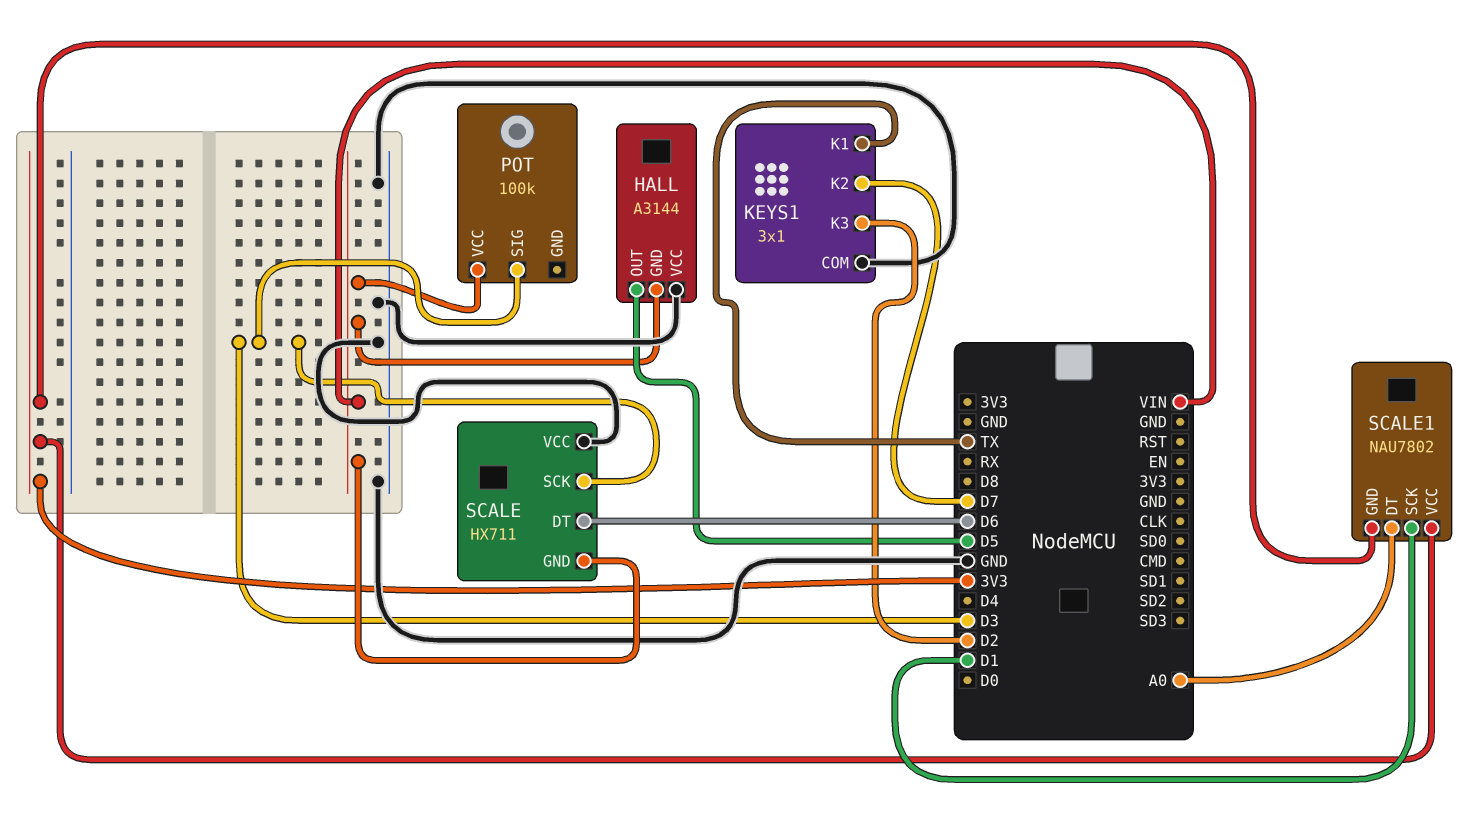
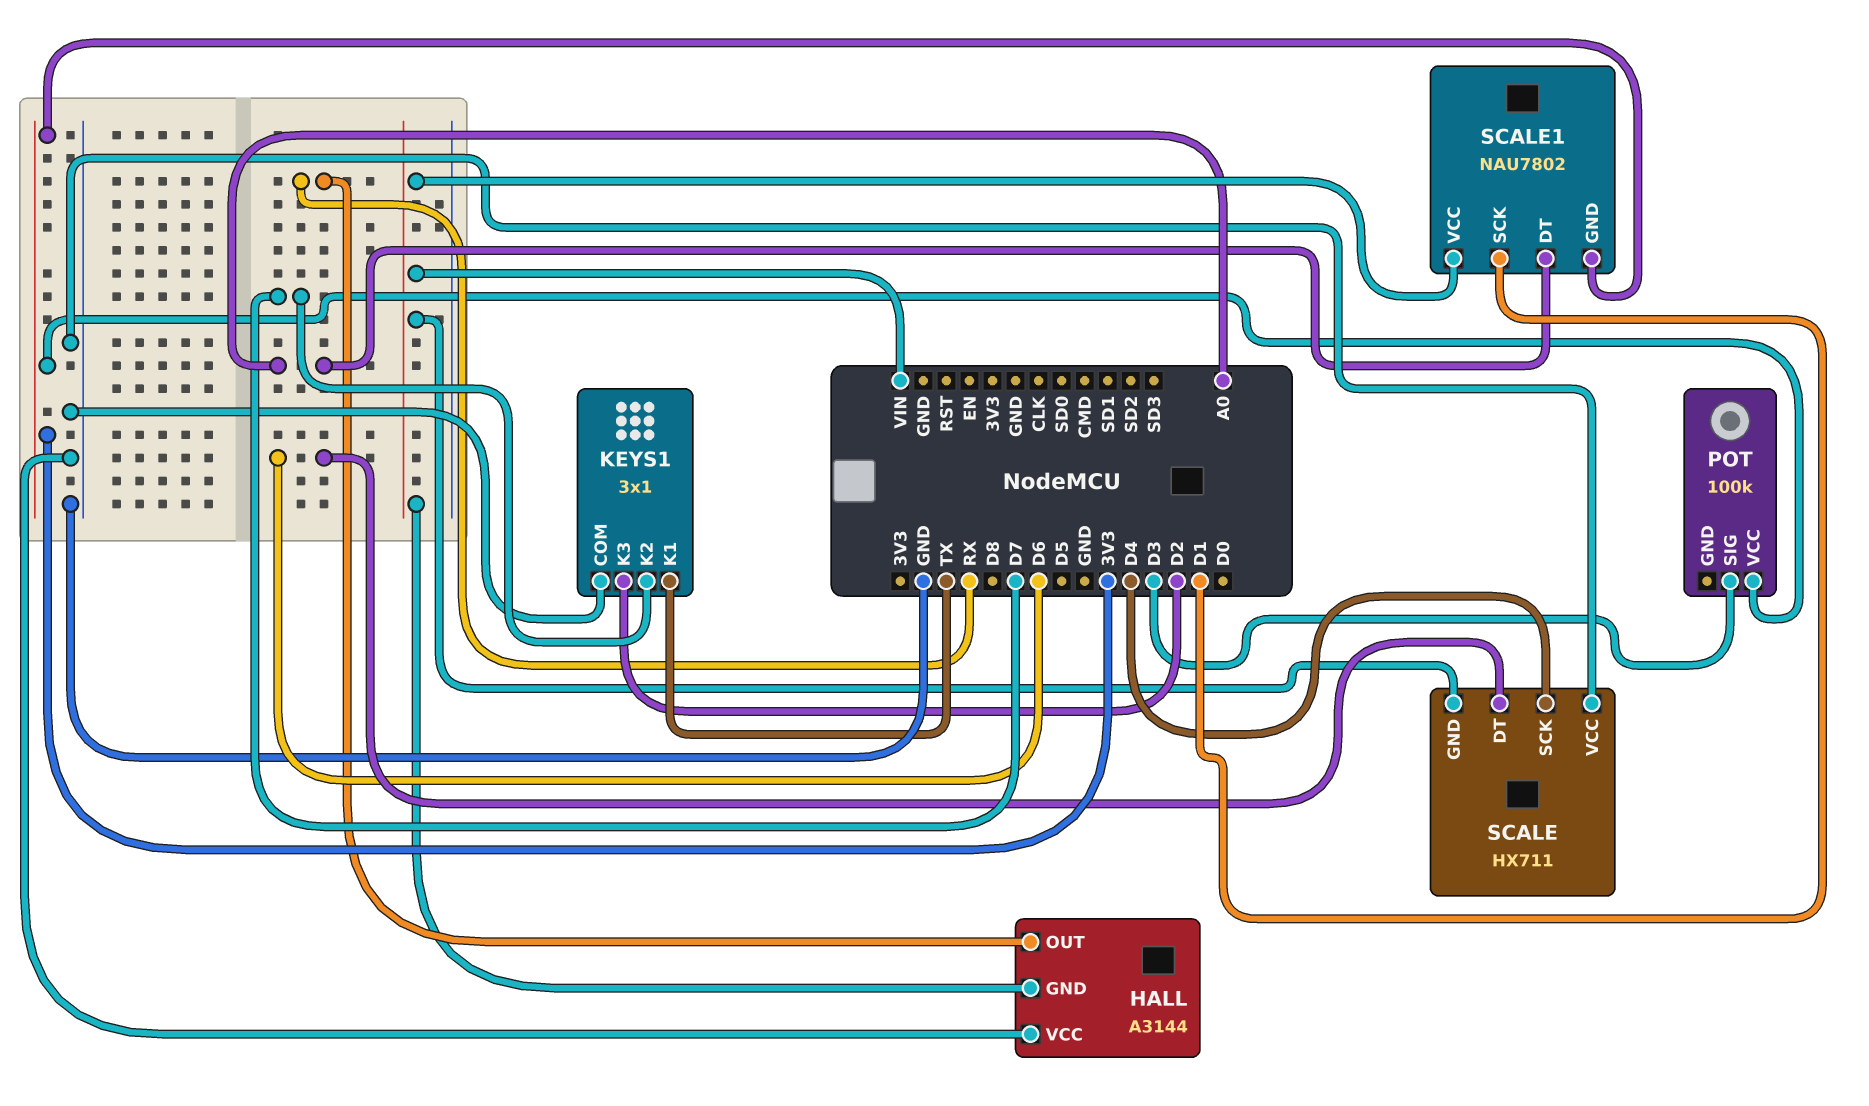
HALL pin OUT: D5 -> RX
POT pin VCC: VIN -> 3V3
SCALE pin SCK: D3 -> D4
SCALE1 pin VCC: 3V3 -> VIN

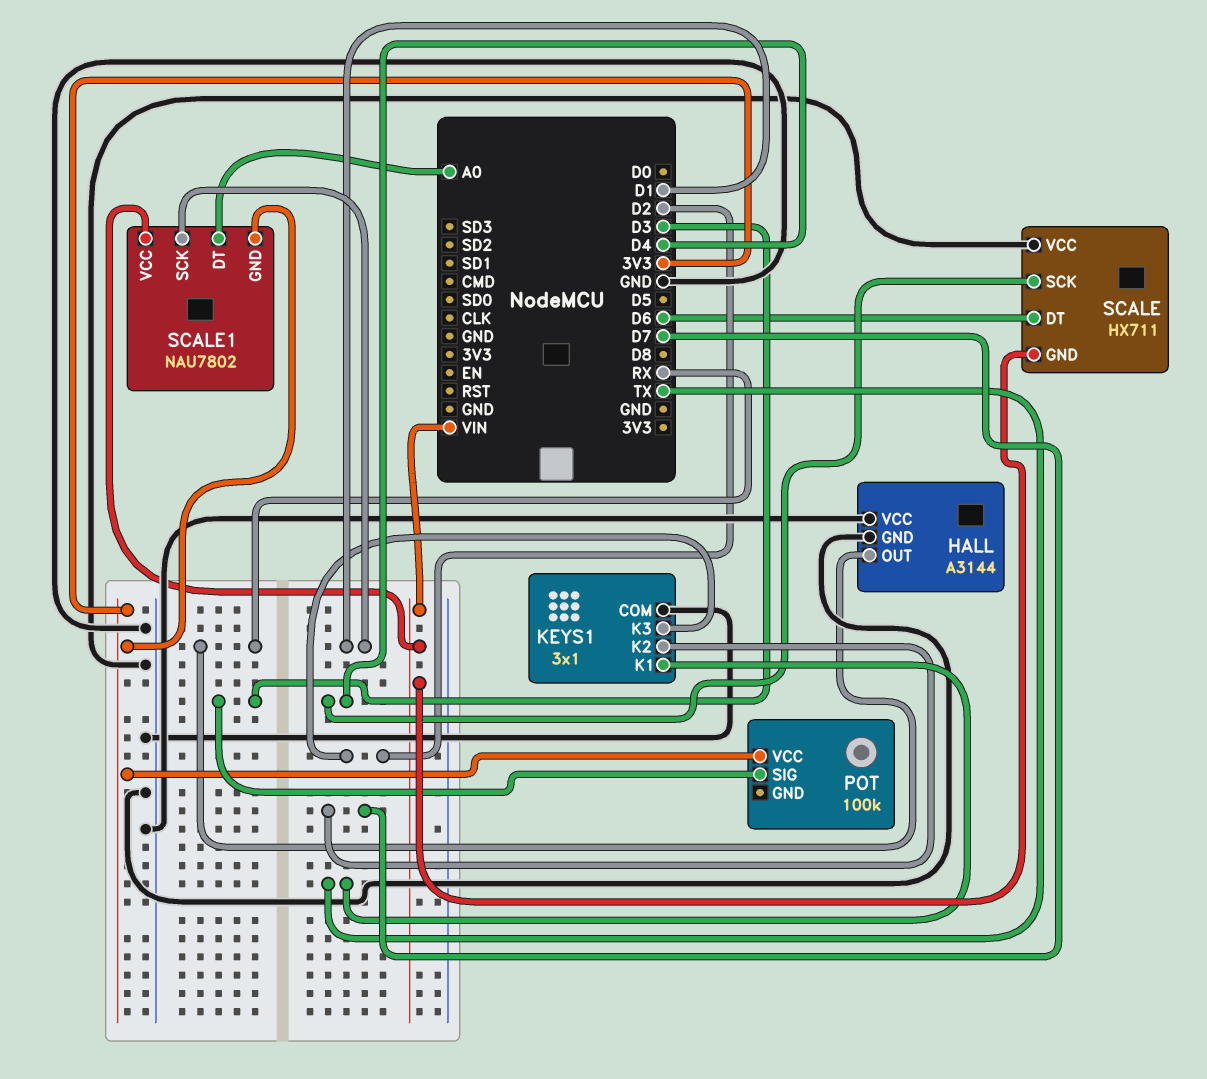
HALL pin GND: VIN -> GND

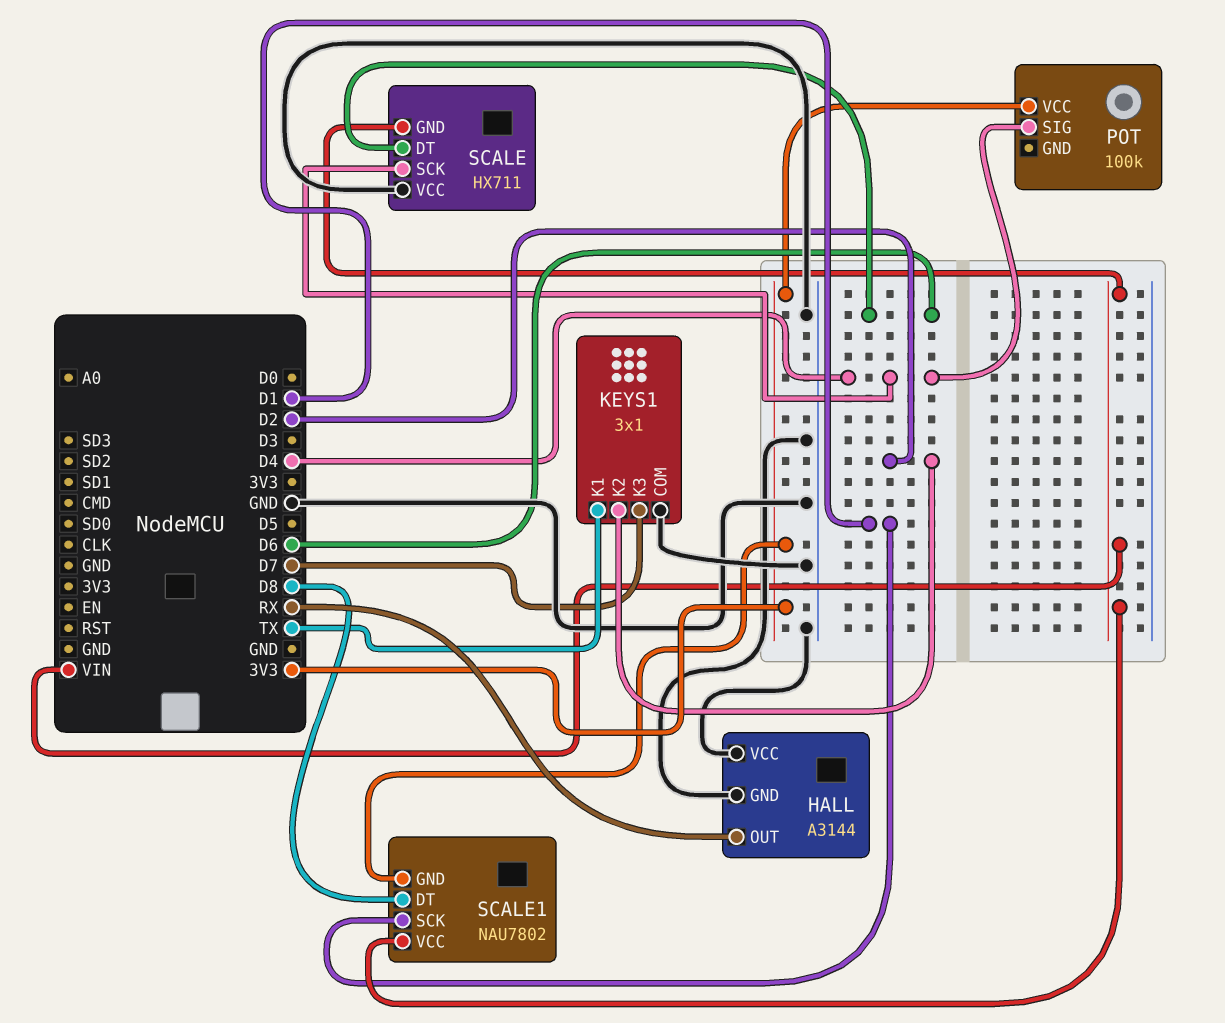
KEYS1 pin K2: D7 -> D2
KEYS1 pin K3: D2 -> D7
POT pin SIG: D3 -> D4
SCALE1 pin DT: A0 -> D8

